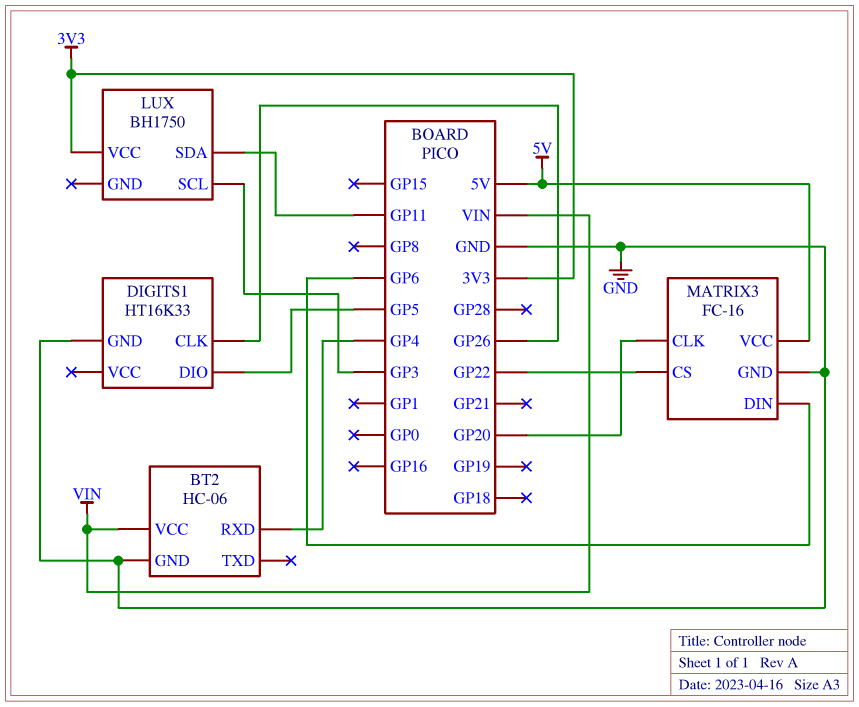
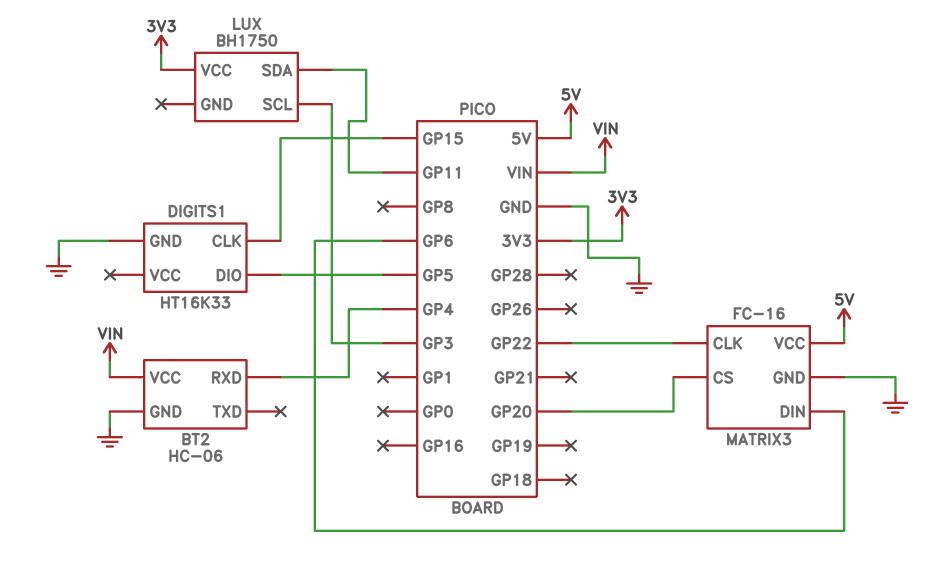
DIGITS1 pin CLK: GP26 -> GP15
MATRIX3 pin CLK: GP20 -> GP22
MATRIX3 pin CS: GP22 -> GP20

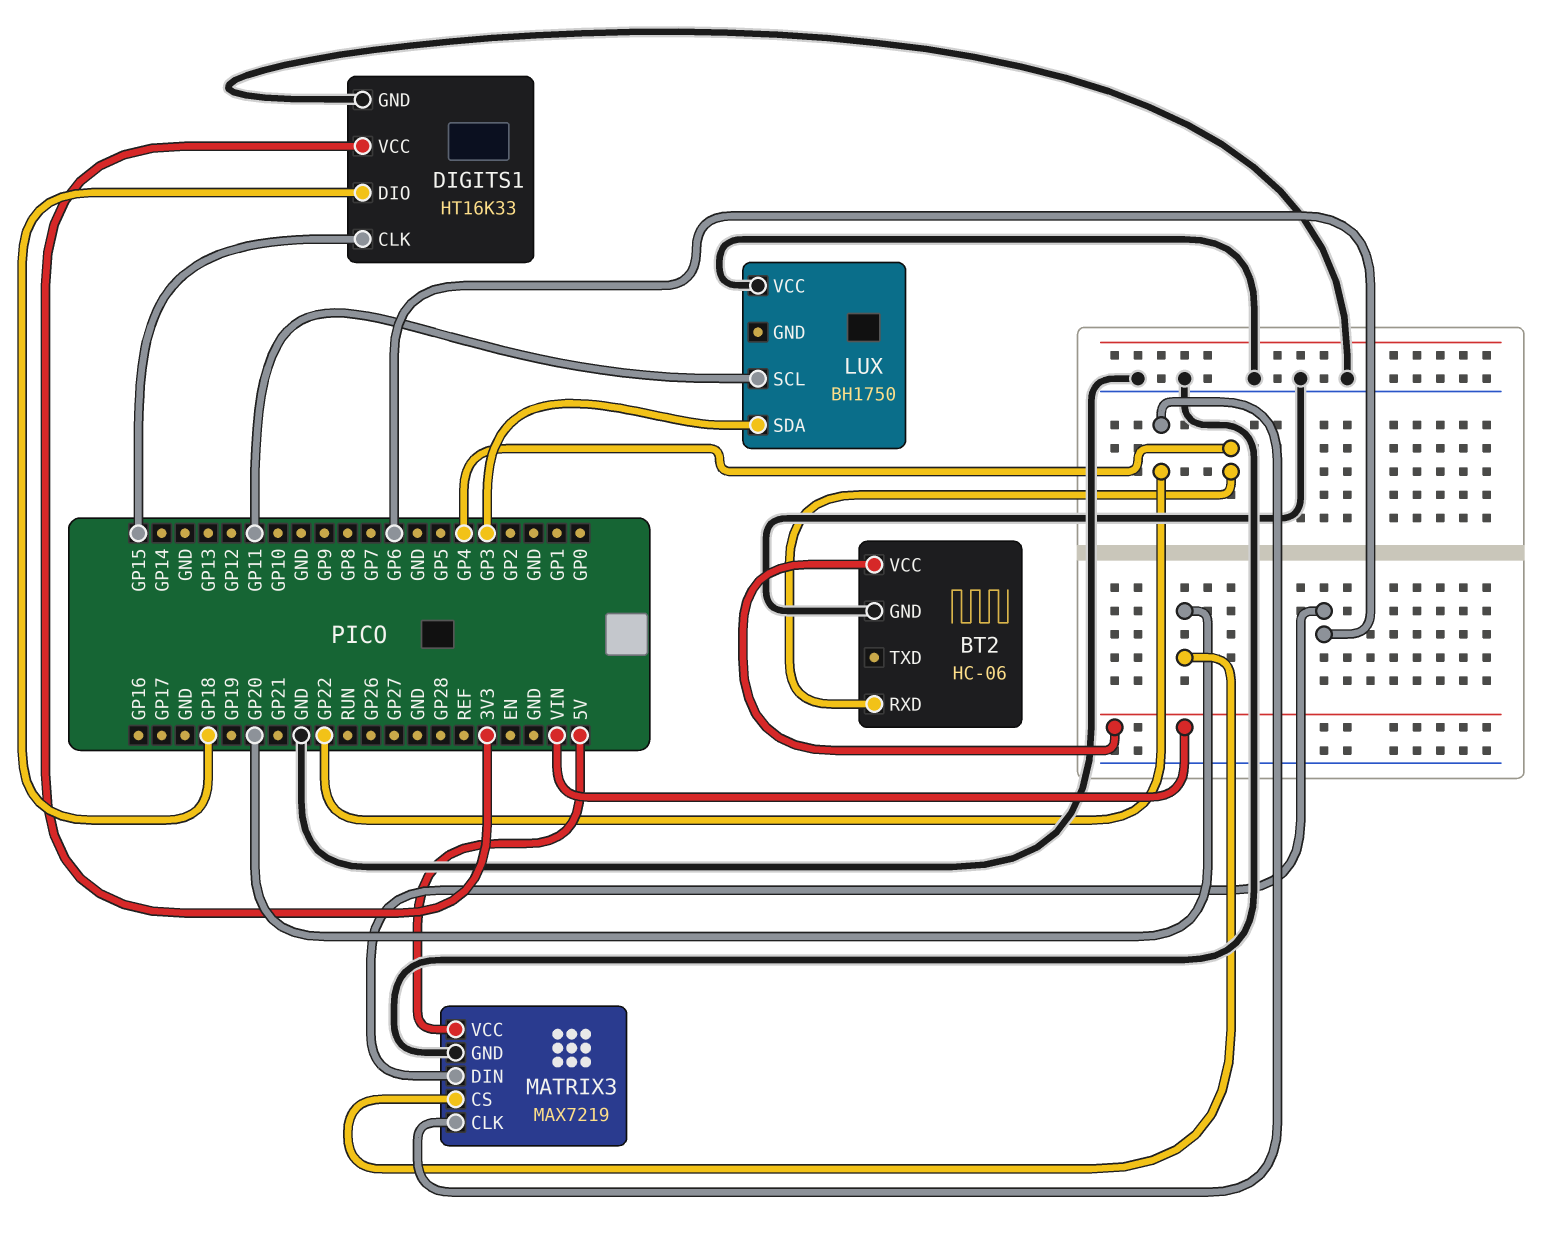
DIGITS1 pin DIO: GP5 -> GP18
DIGITS1 pin VCC: none -> 3V3
LUX pin SCL: GP3 -> GP11
LUX pin SDA: GP11 -> GP3
LUX pin VCC: 3V3 -> GND
MATRIX3: FC-16 -> MAX7219

